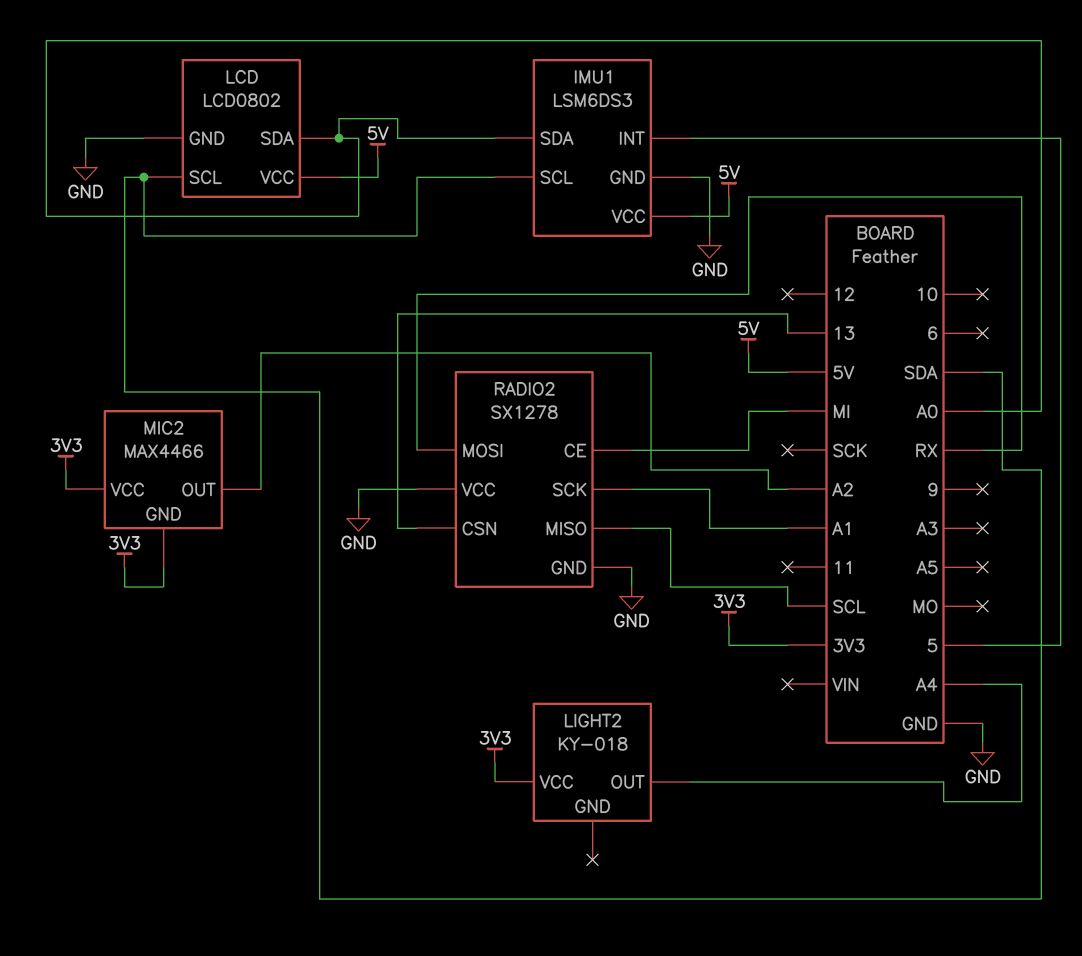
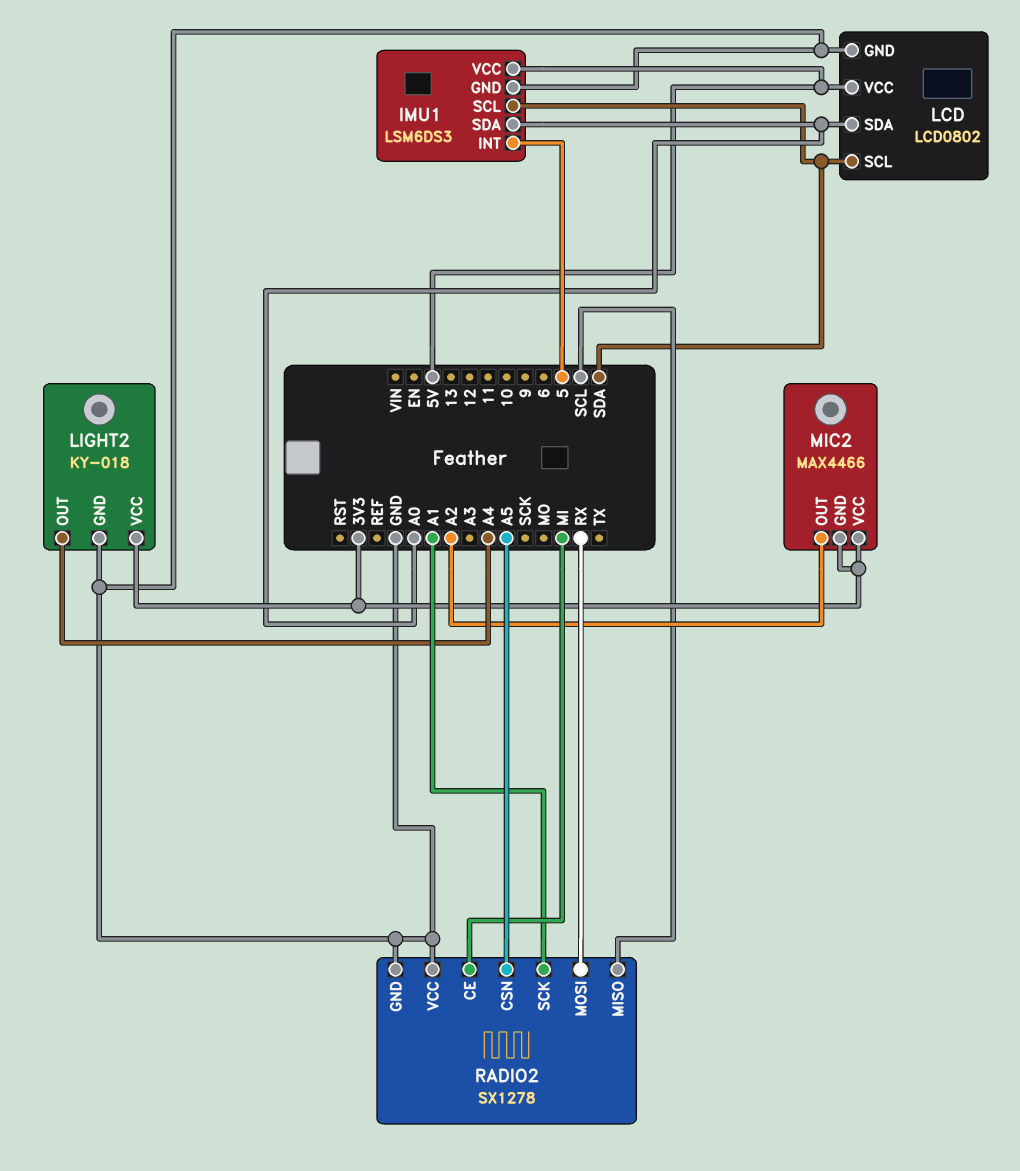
LIGHT2 pin GND: none -> GND
RADIO2 pin CSN: 13 -> A5

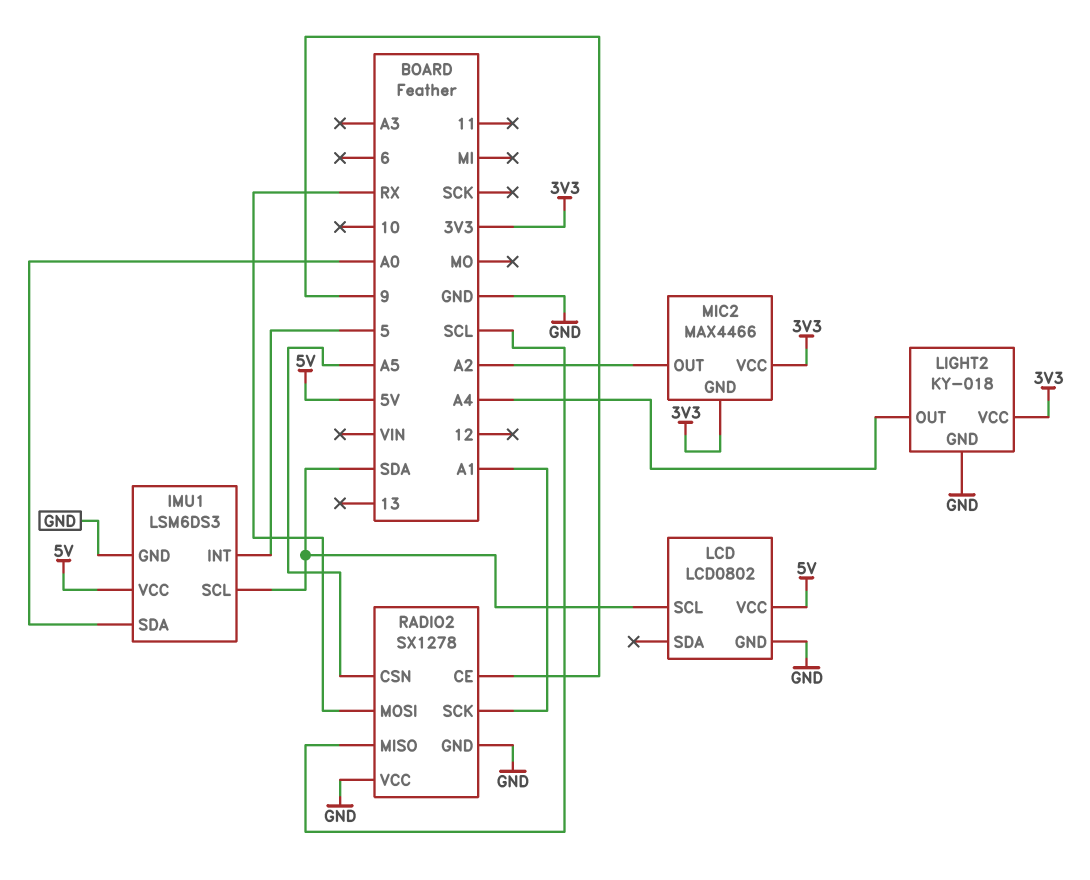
LCD pin SDA: A0 -> none
RADIO2 pin CE: MI -> 9

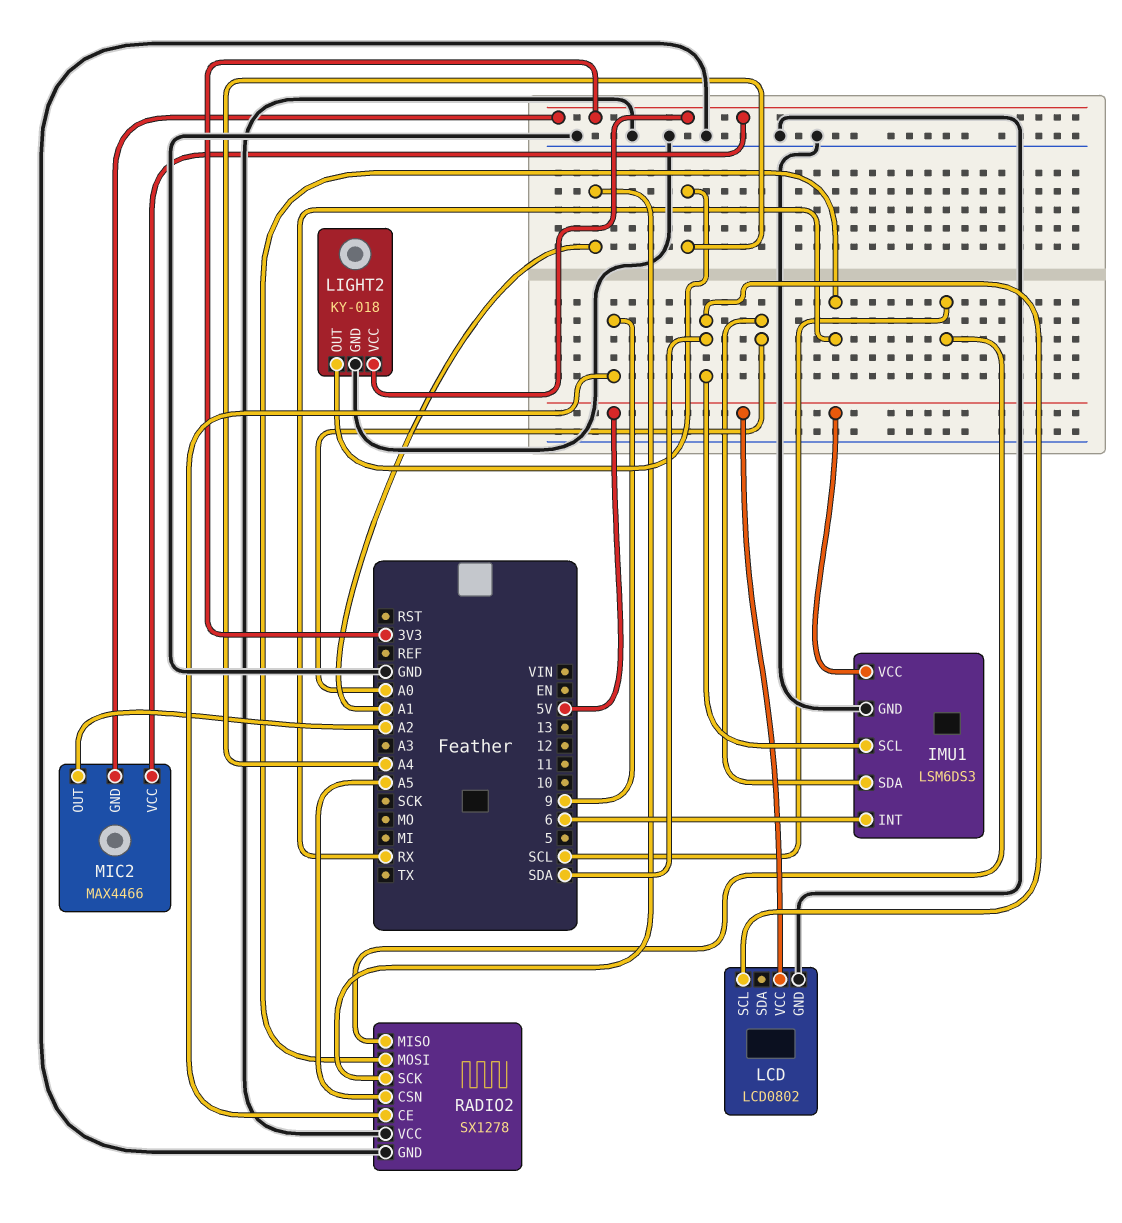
IMU1 pin INT: 5 -> 6

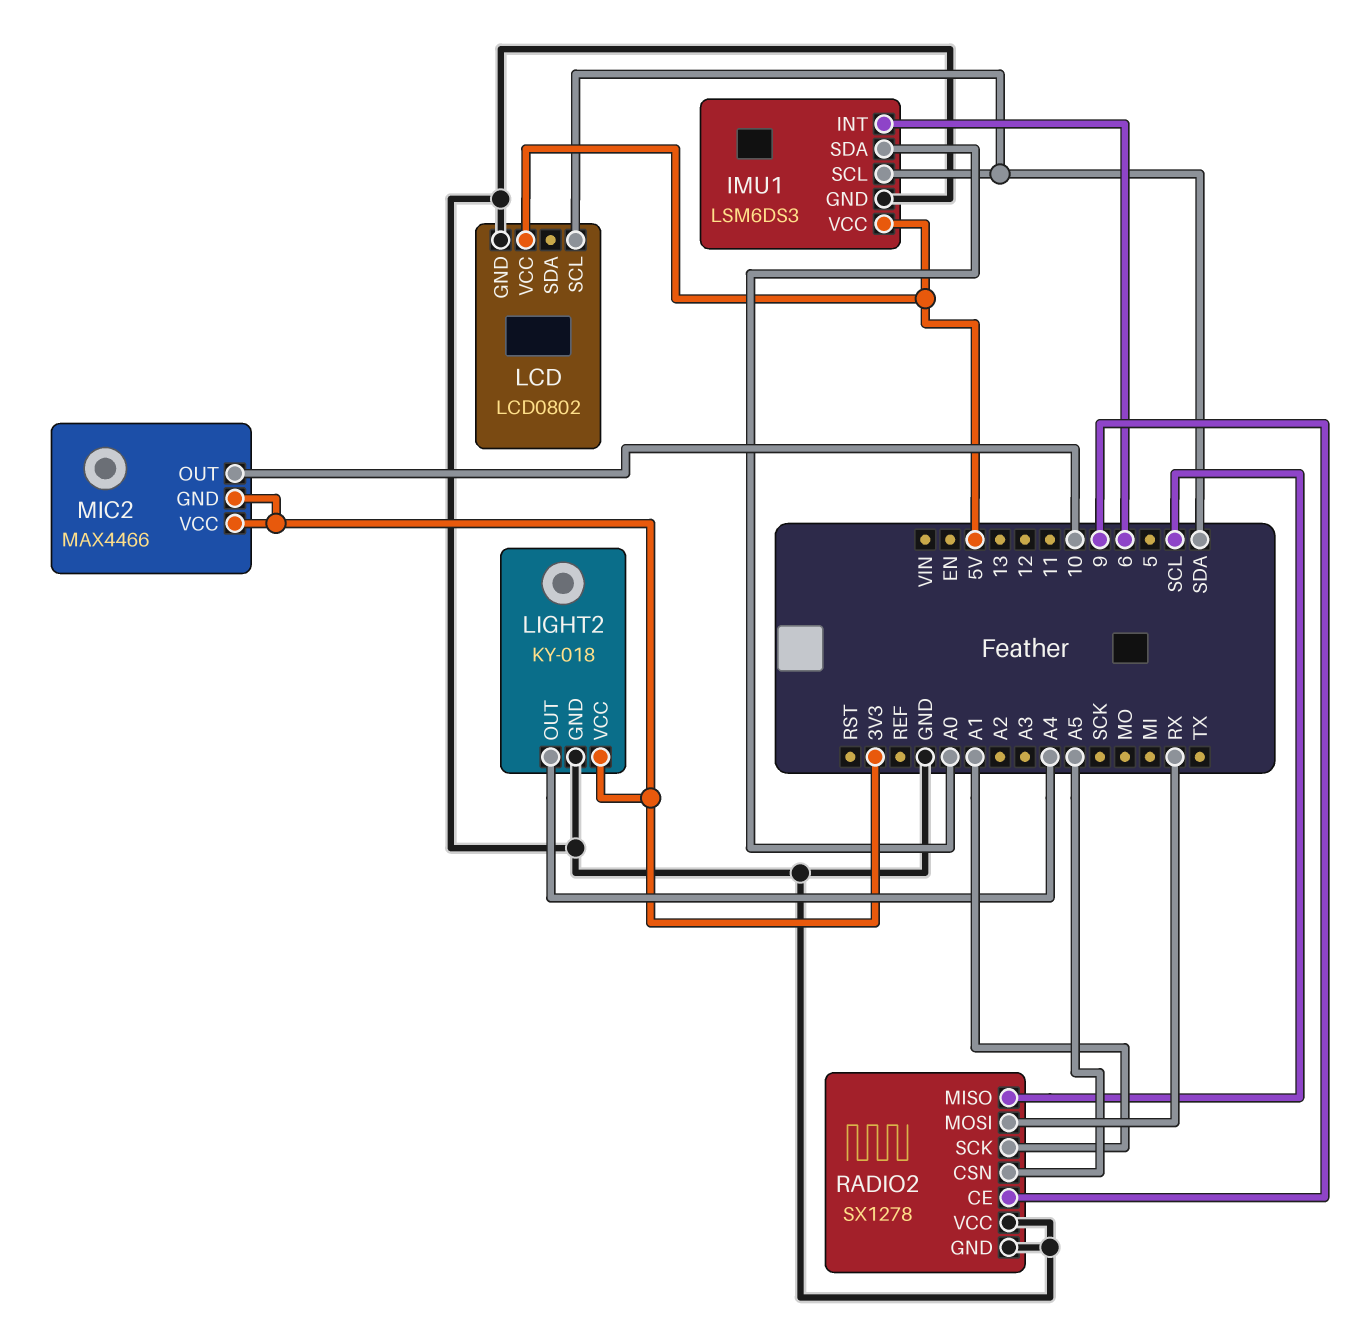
MIC2 pin OUT: A2 -> 10

